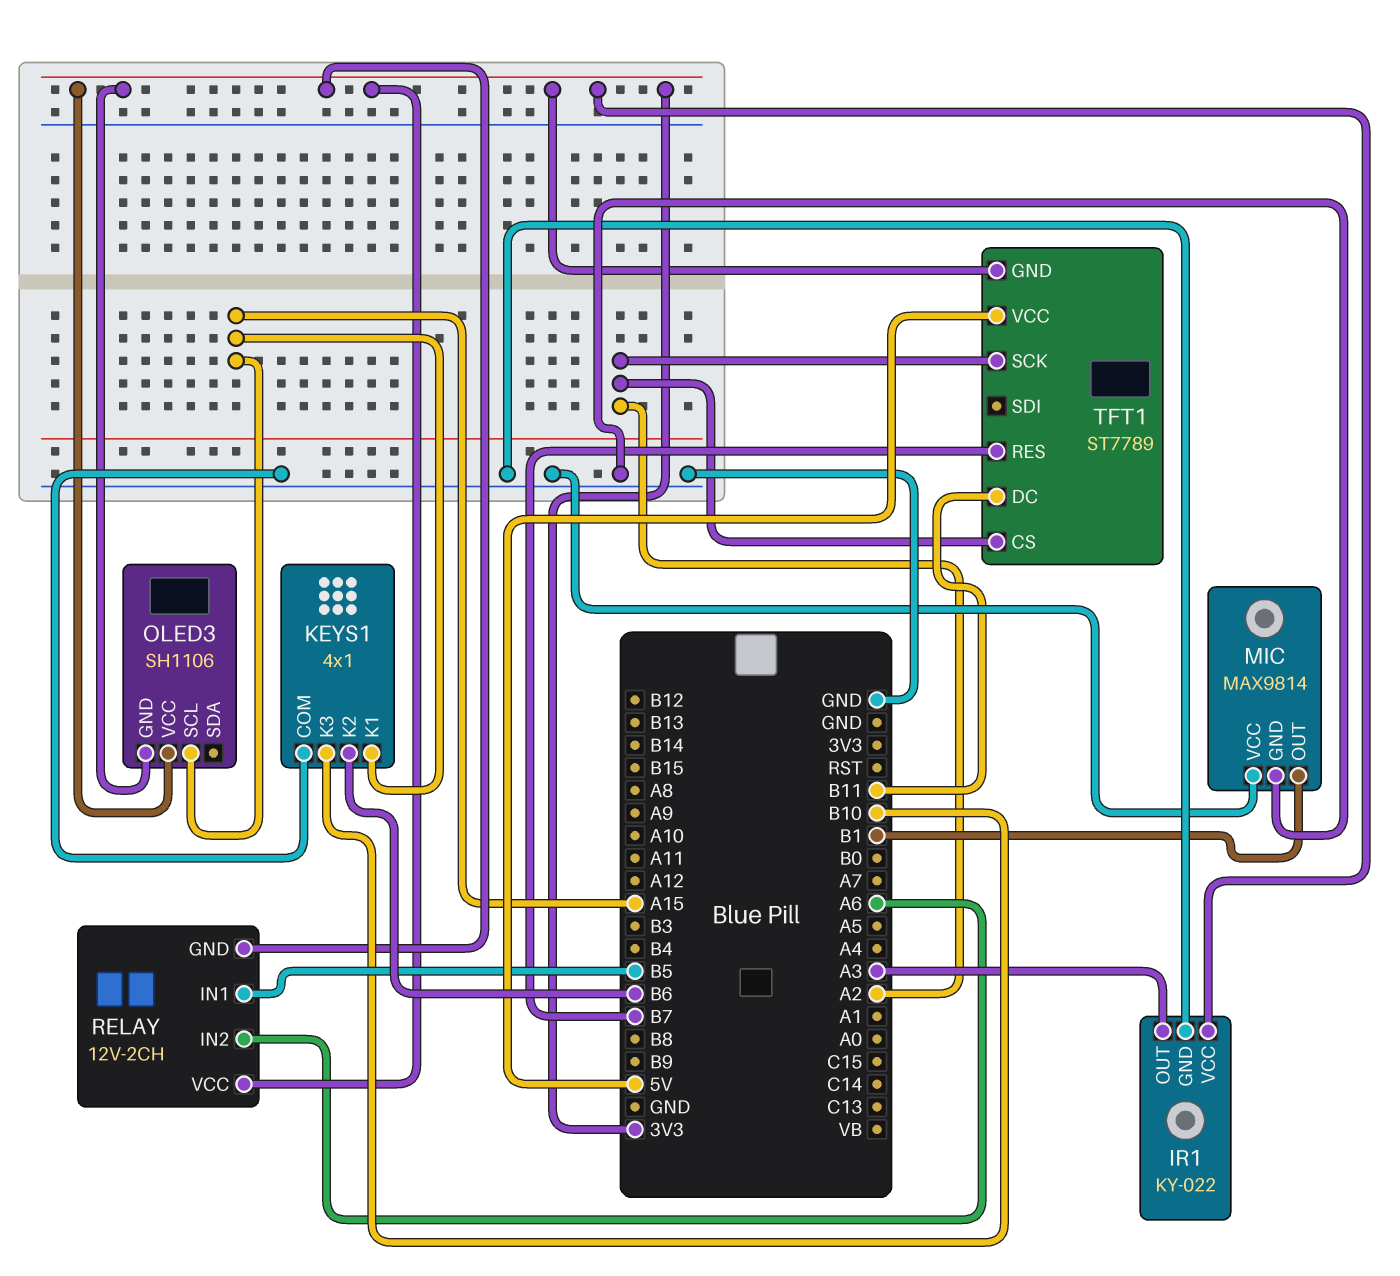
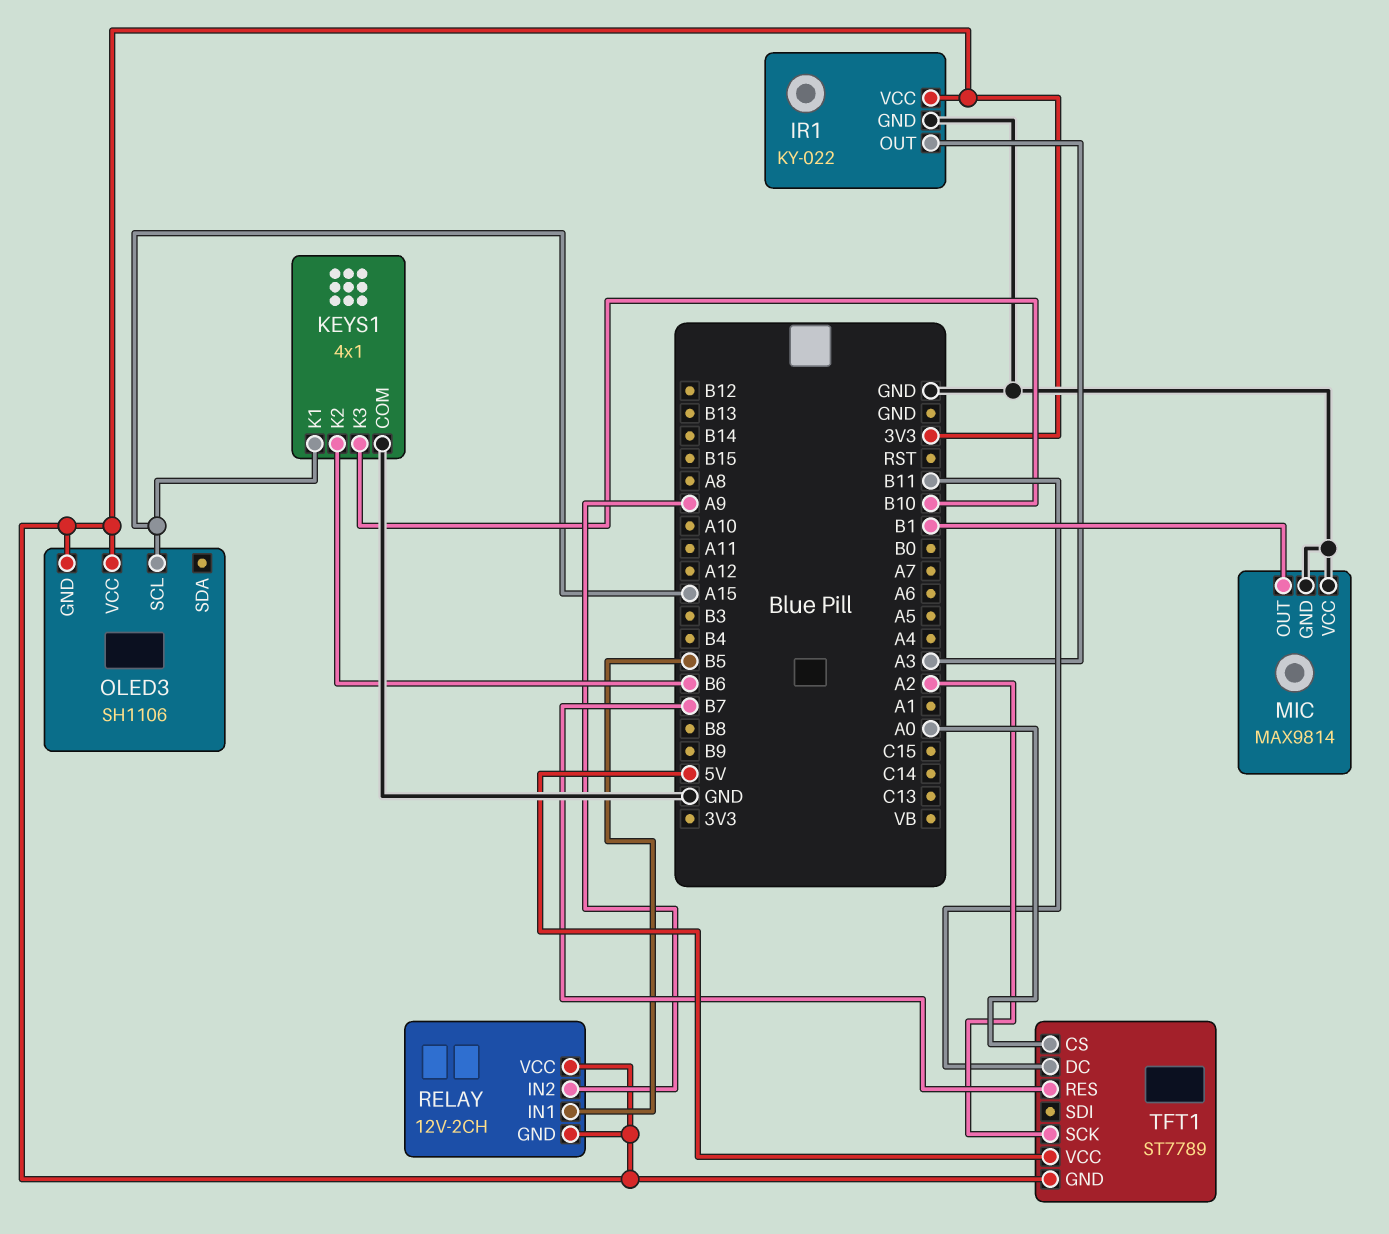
RELAY pin IN2: A6 -> A9
TFT1 pin CS: A2 -> A0

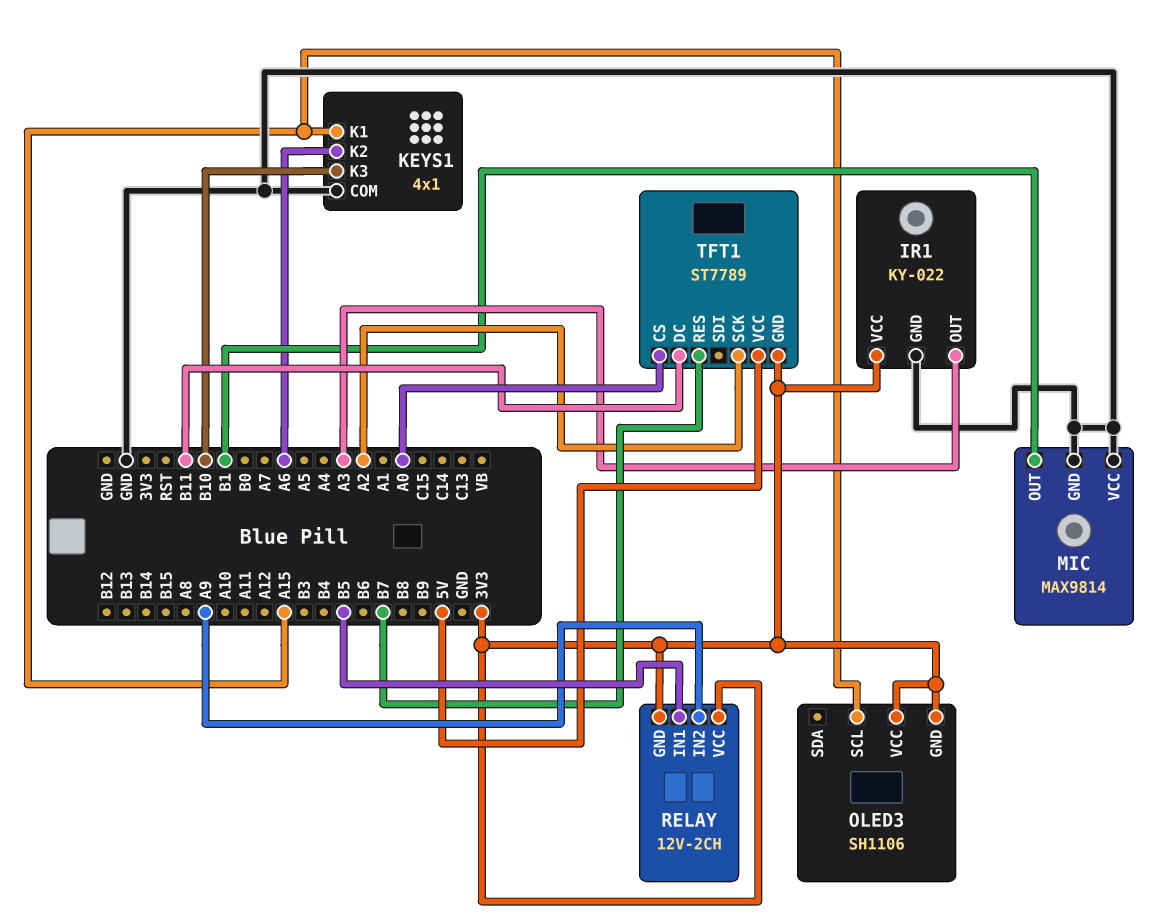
KEYS1 pin K2: B6 -> A6

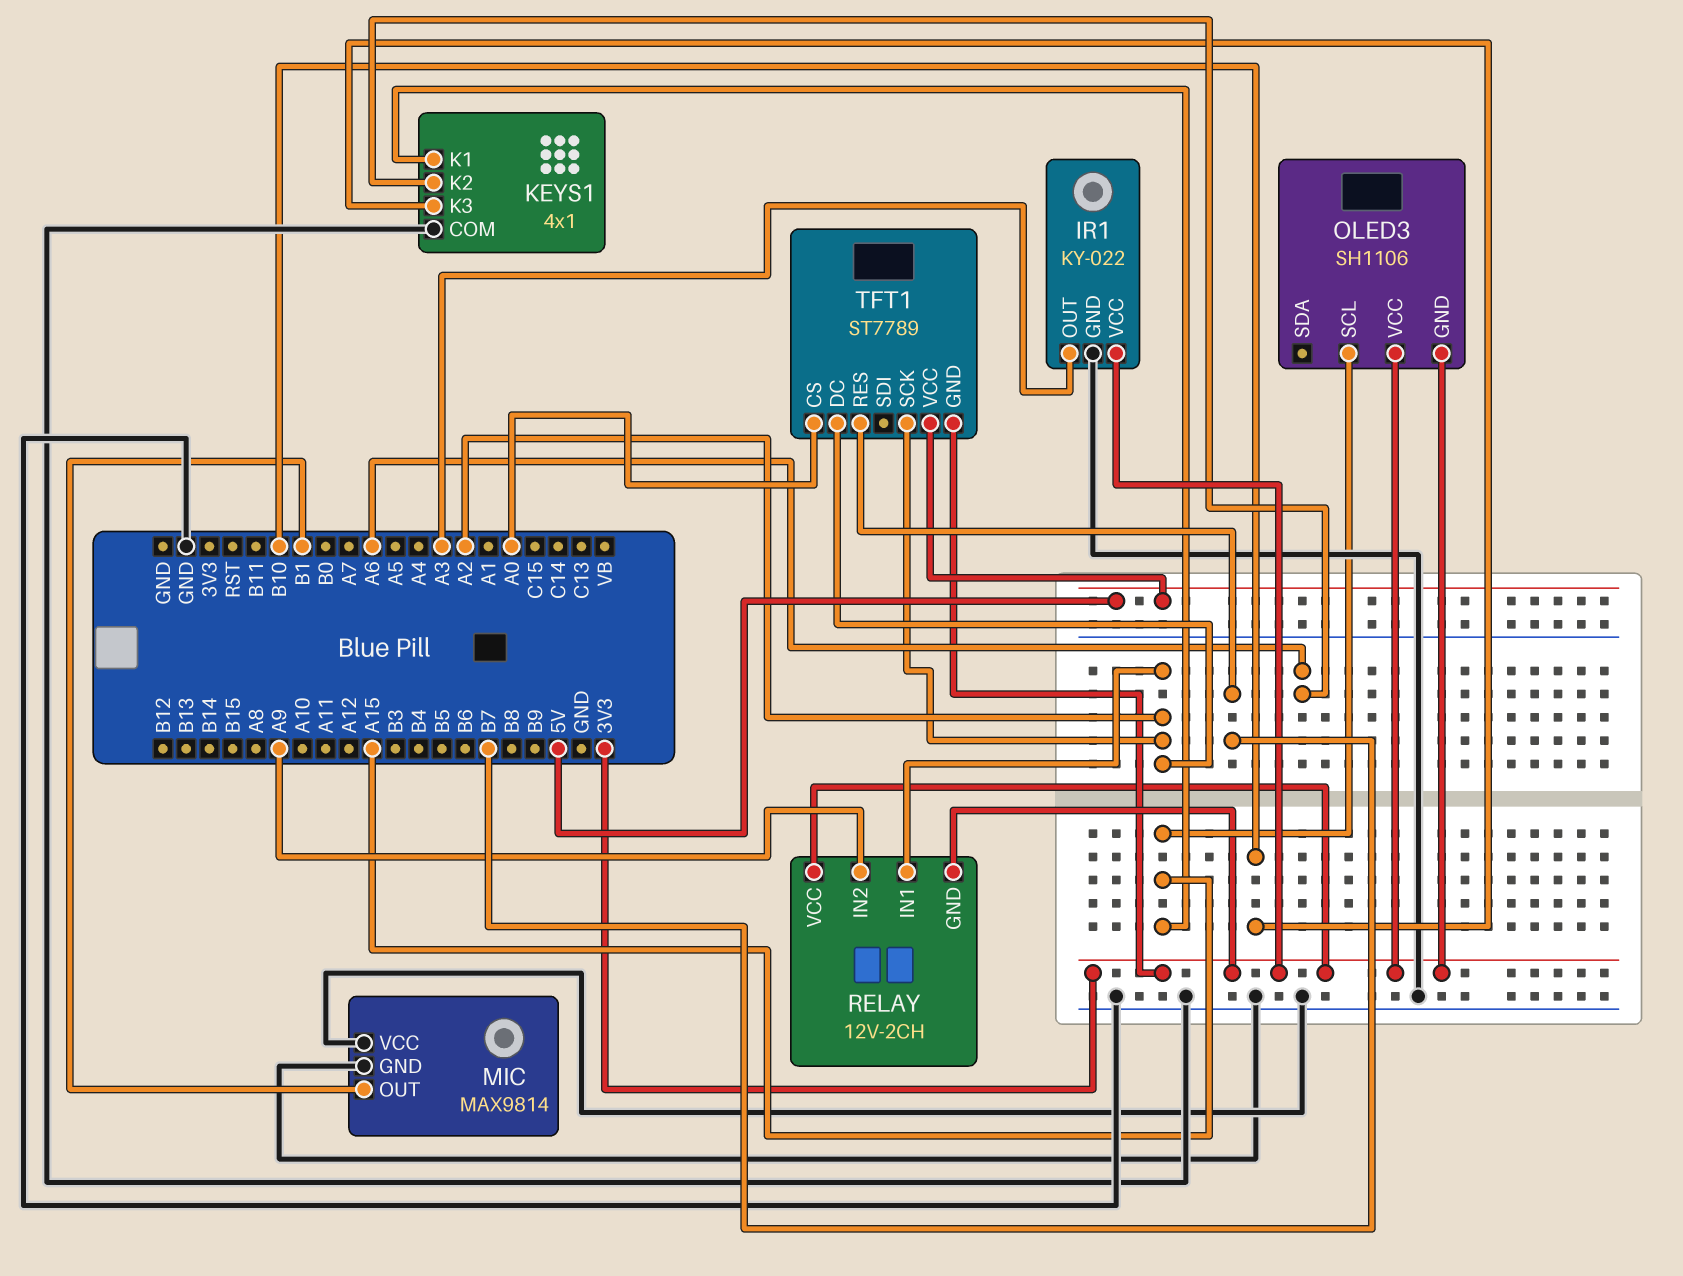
RELAY pin IN1: B5 -> A2
TFT1 pin DC: B11 -> A2

